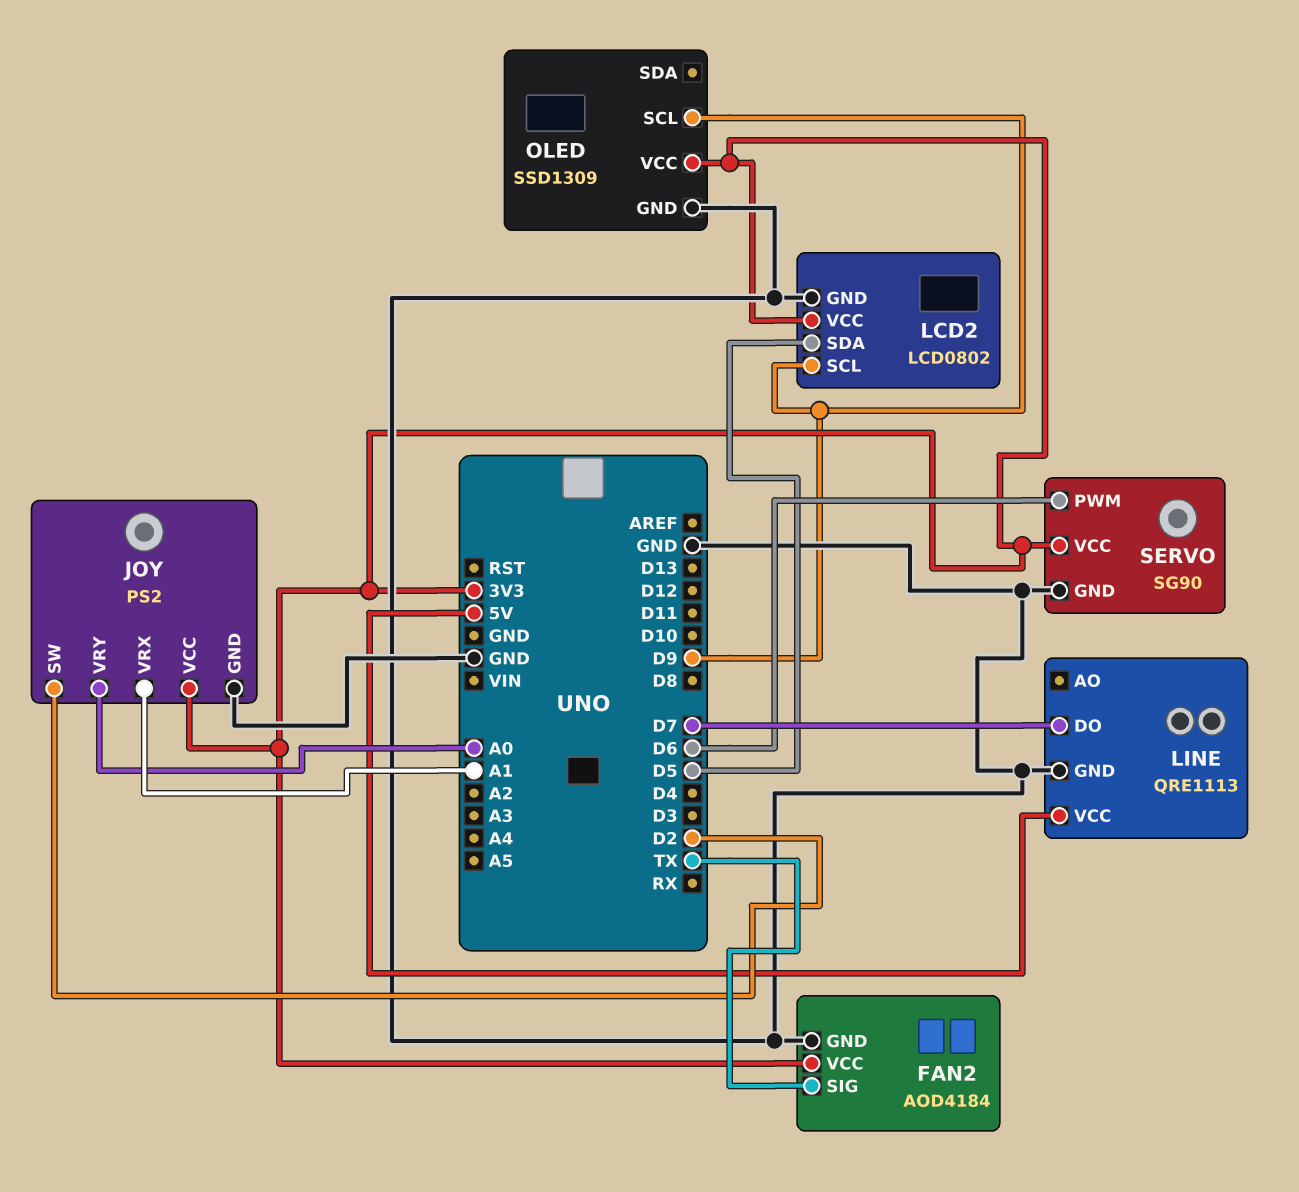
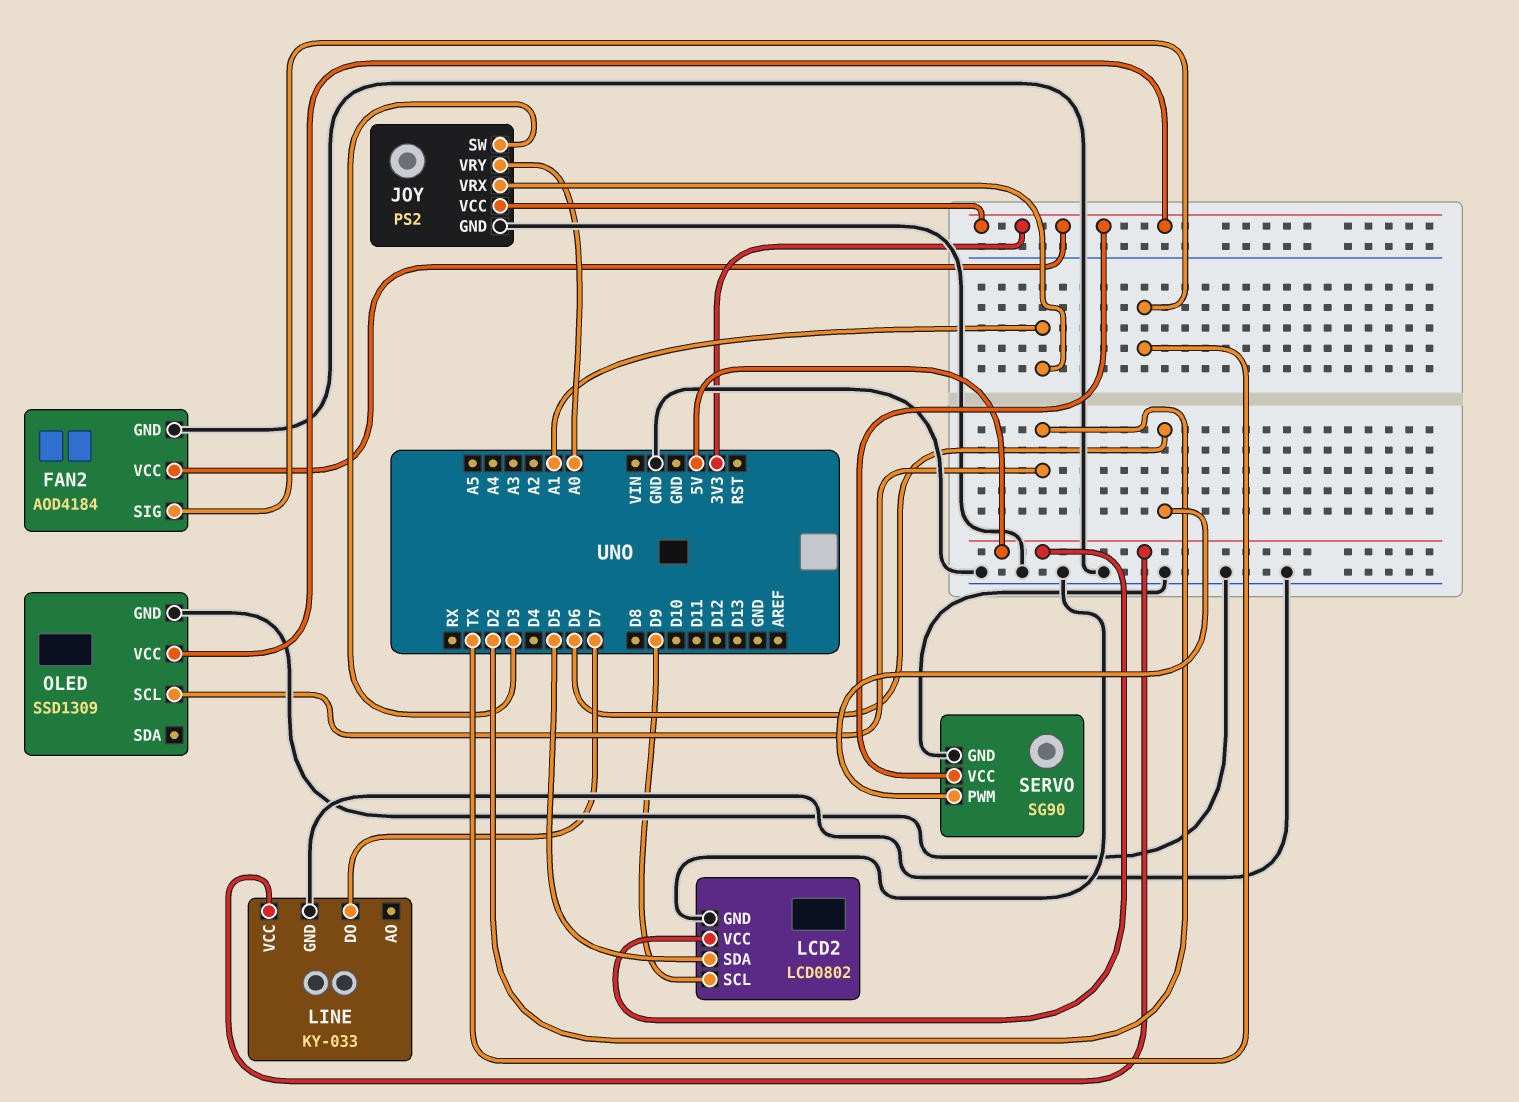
JOY pin SW: D2 -> D3
LCD2 pin VCC: 3V3 -> 5V
LINE: QRE1113 -> KY-033
OLED pin SCL: D9 -> D2

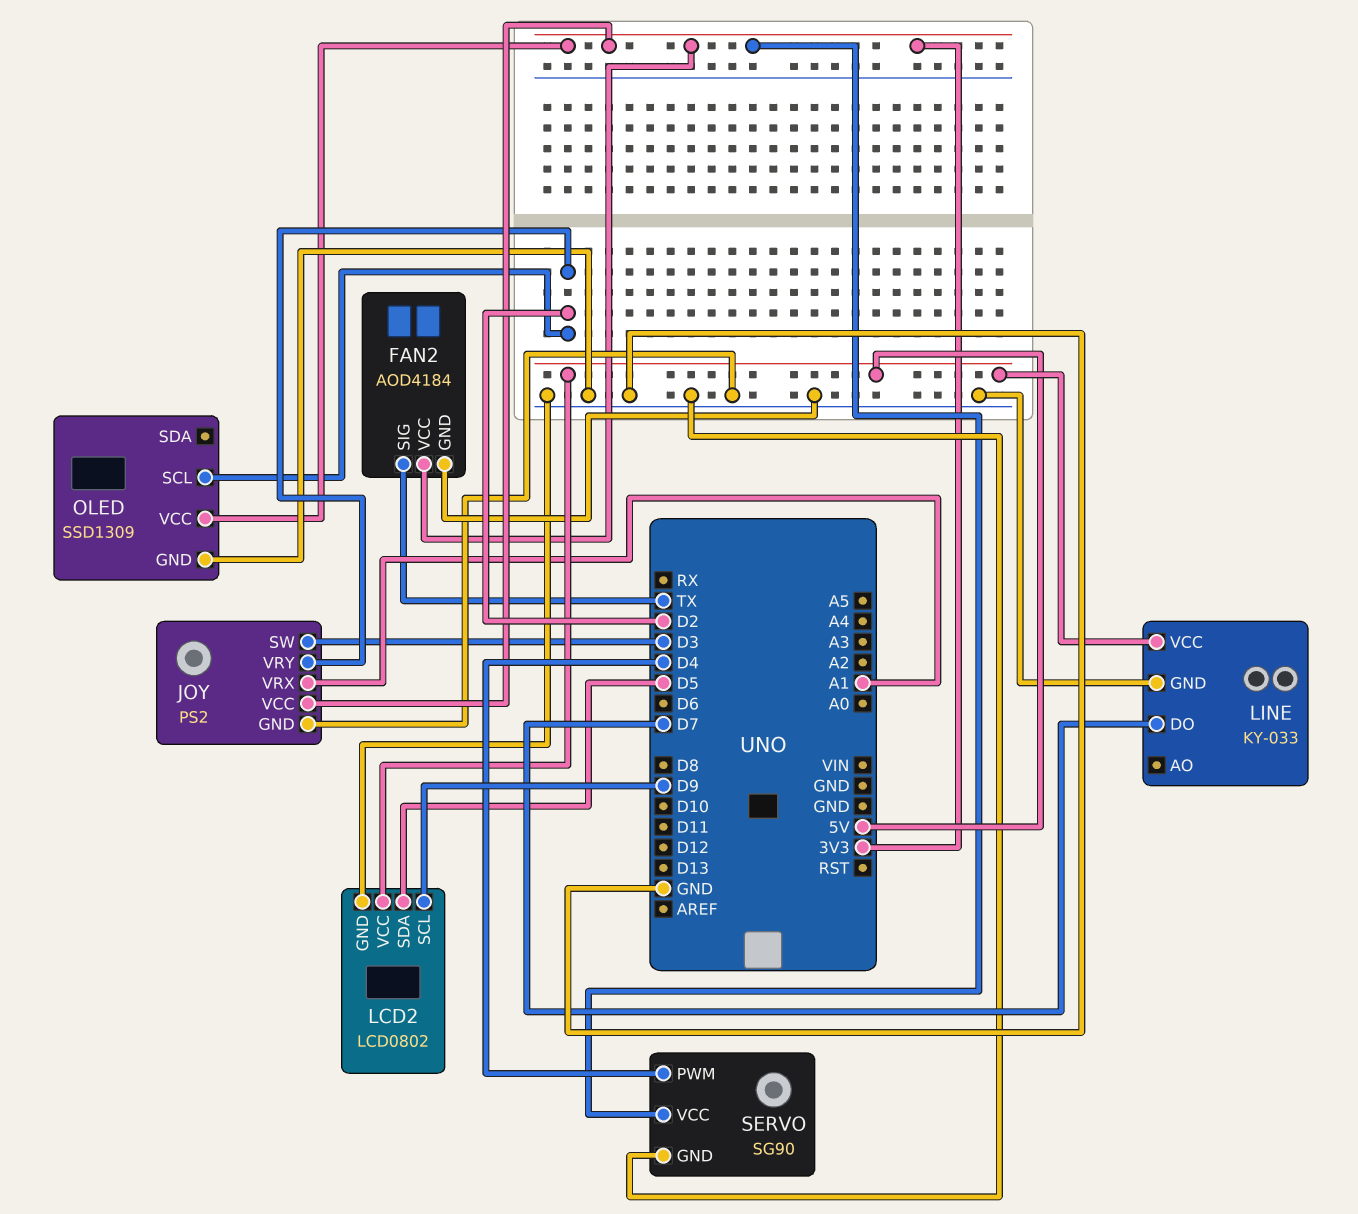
JOY pin VRY: A0 -> D2
SERVO pin PWM: D6 -> D4

